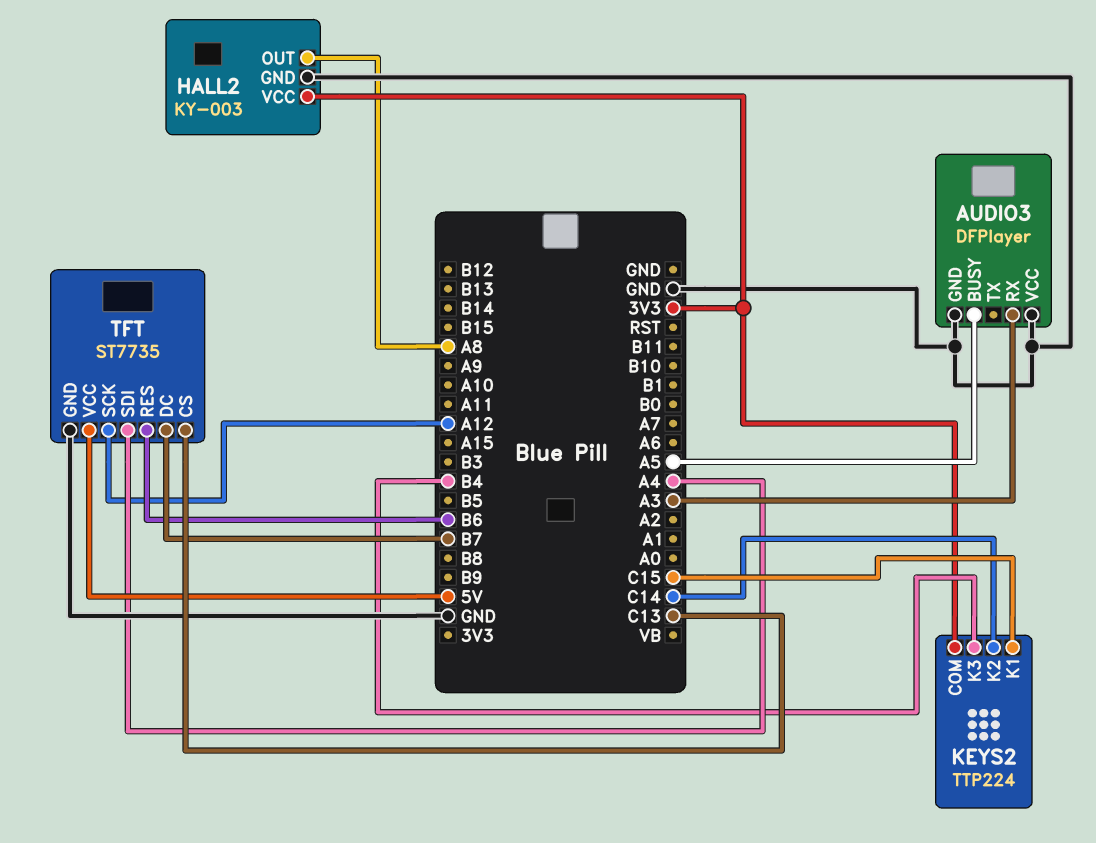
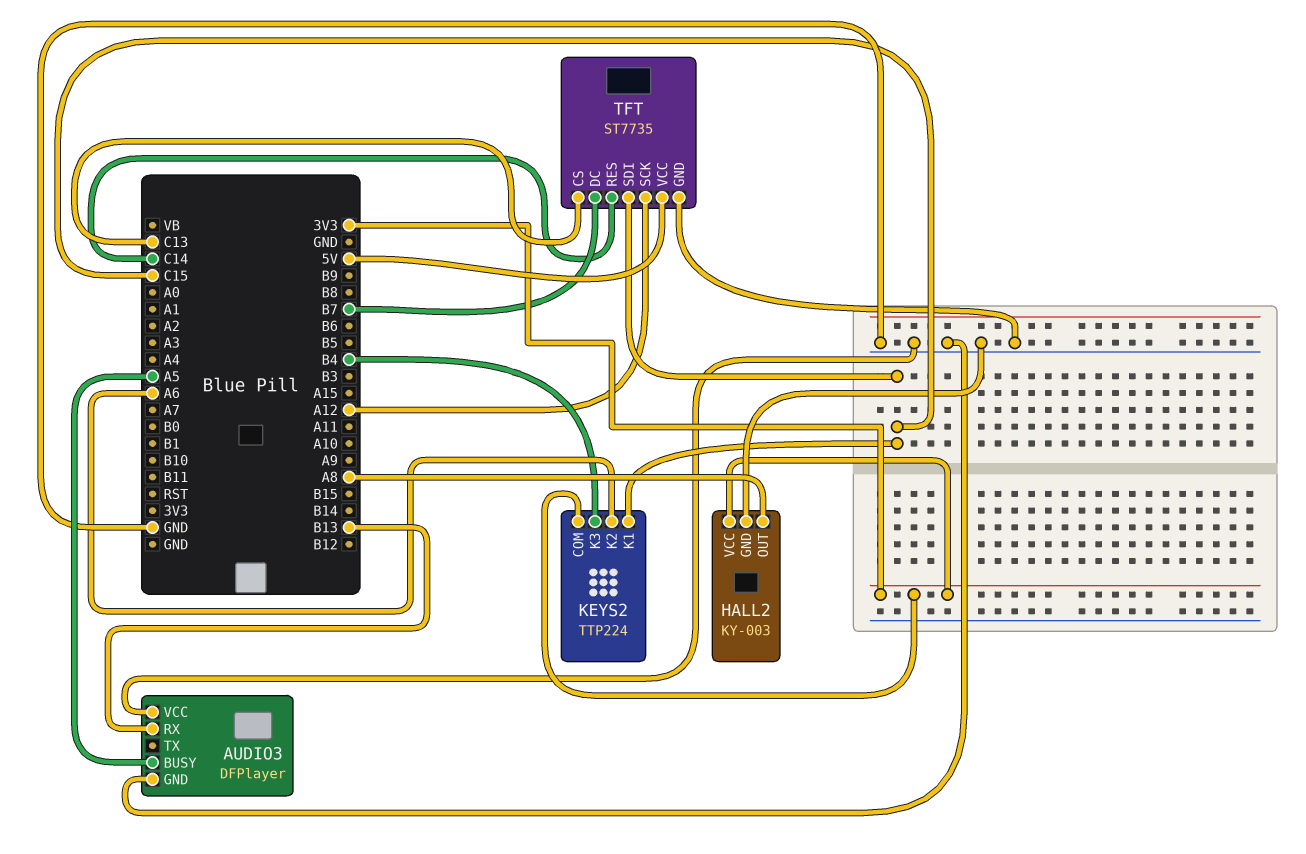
AUDIO3 pin RX: A3 -> B13
KEYS2 pin K2: C14 -> A6
TFT pin RES: B6 -> C14
TFT pin SDI: A4 -> C15

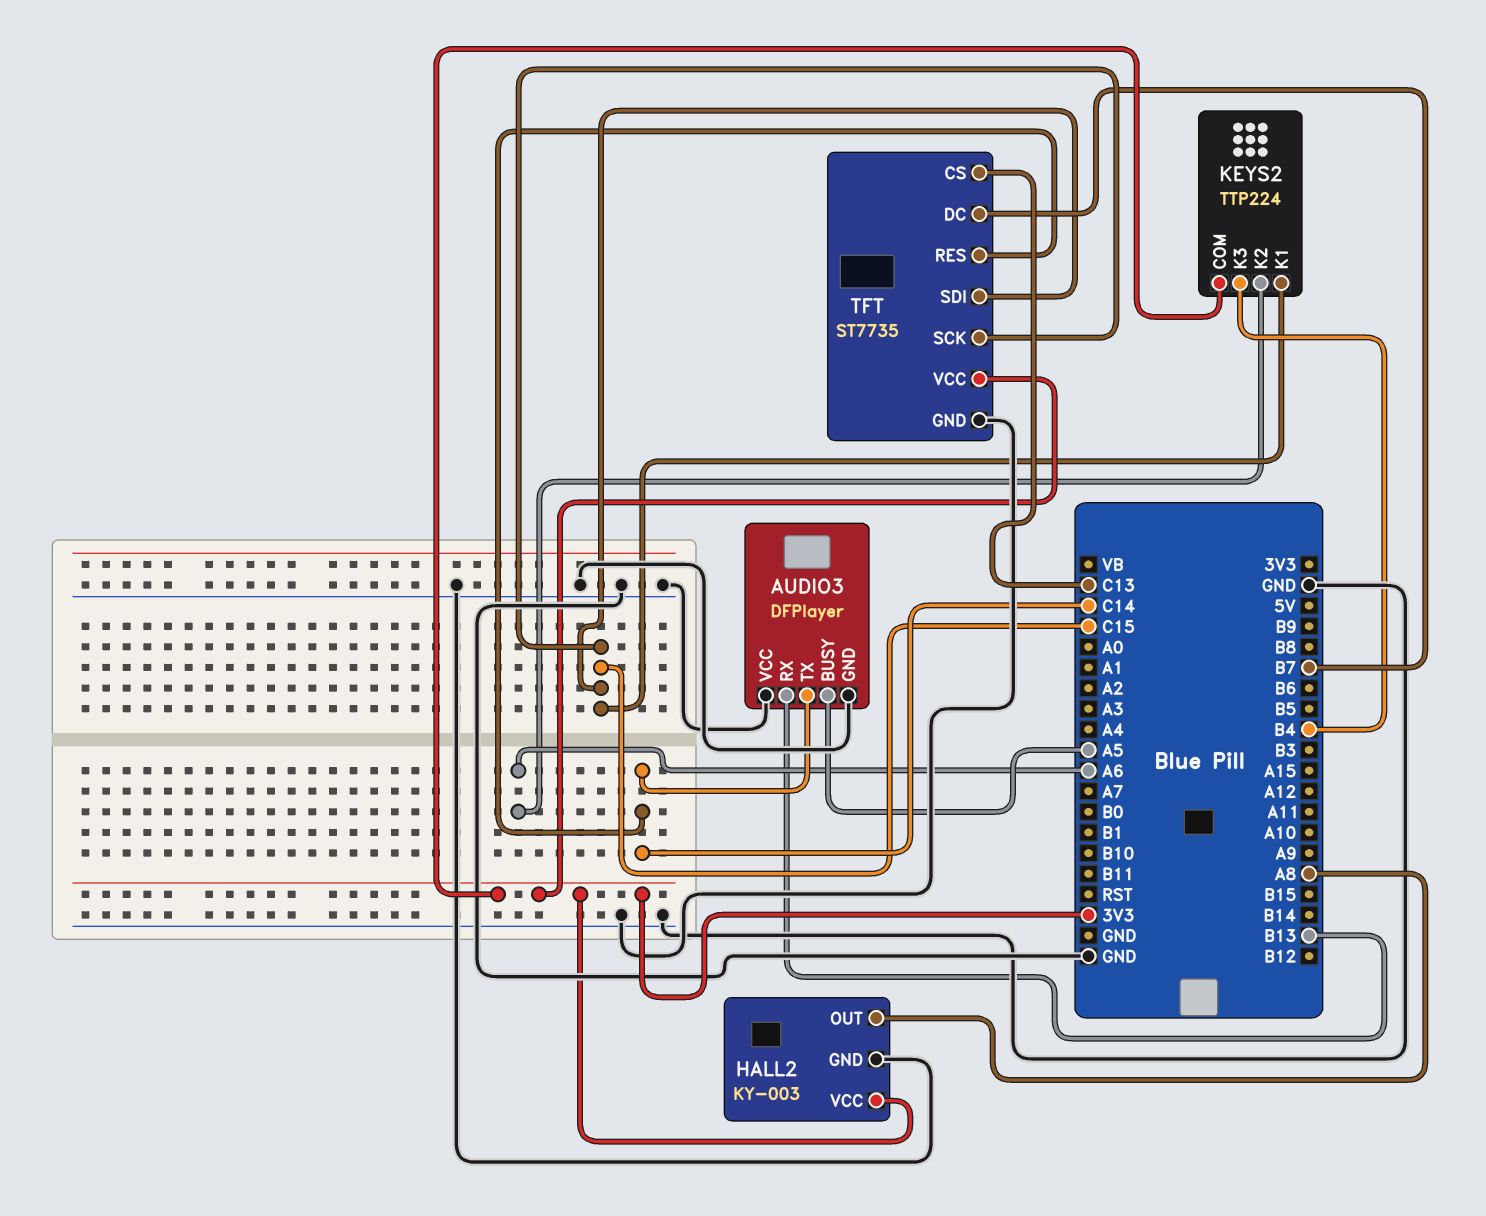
AUDIO3 pin TX: none -> C14
TFT pin SCK: A12 -> C15
TFT pin VCC: 5V -> 3V3

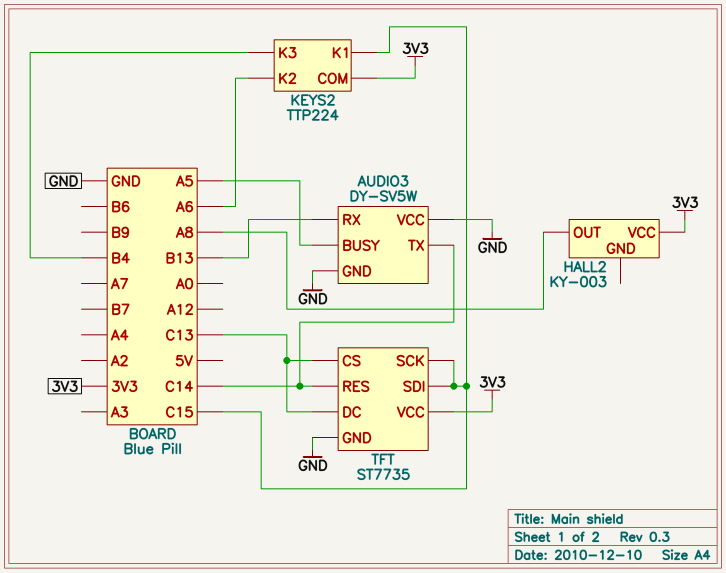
AUDIO3: DFPlayer -> DY-SV5W
HALL2 pin GND: GND -> none
TFT pin DC: B7 -> C13

